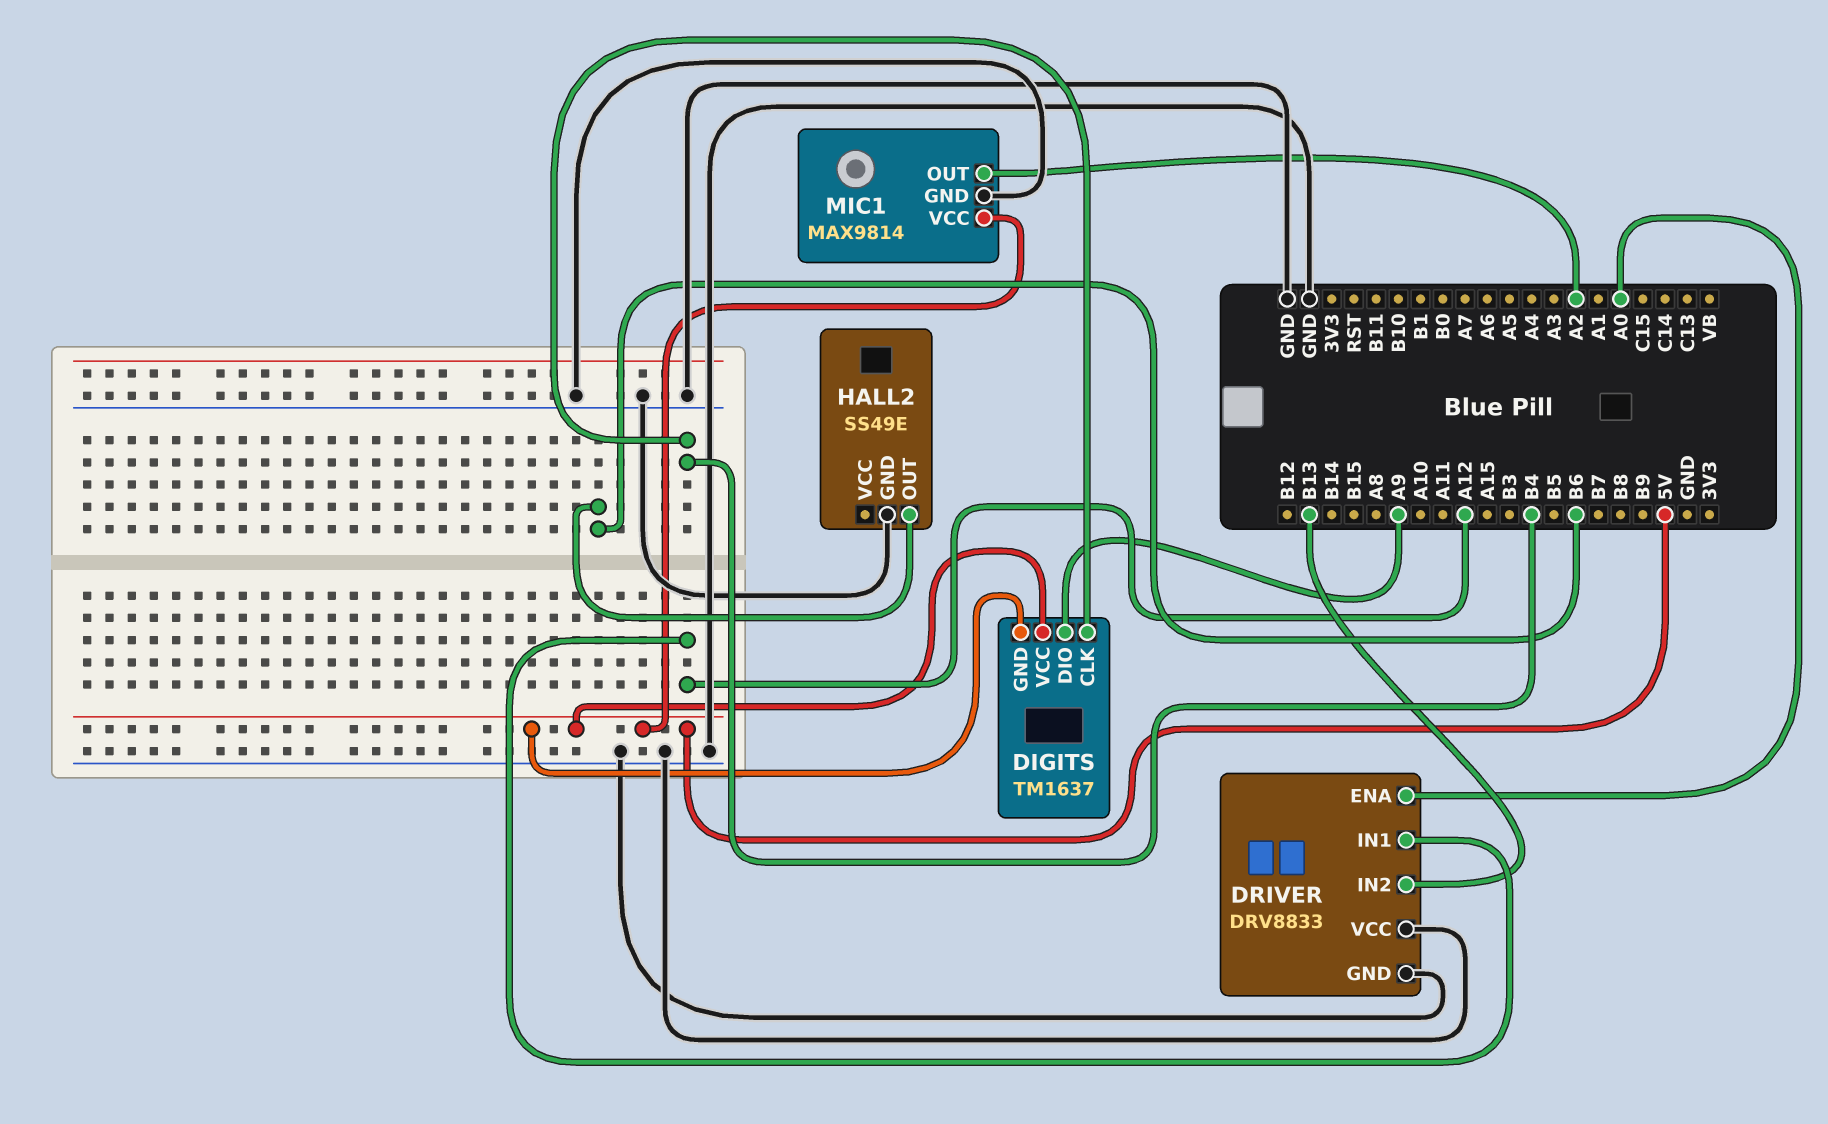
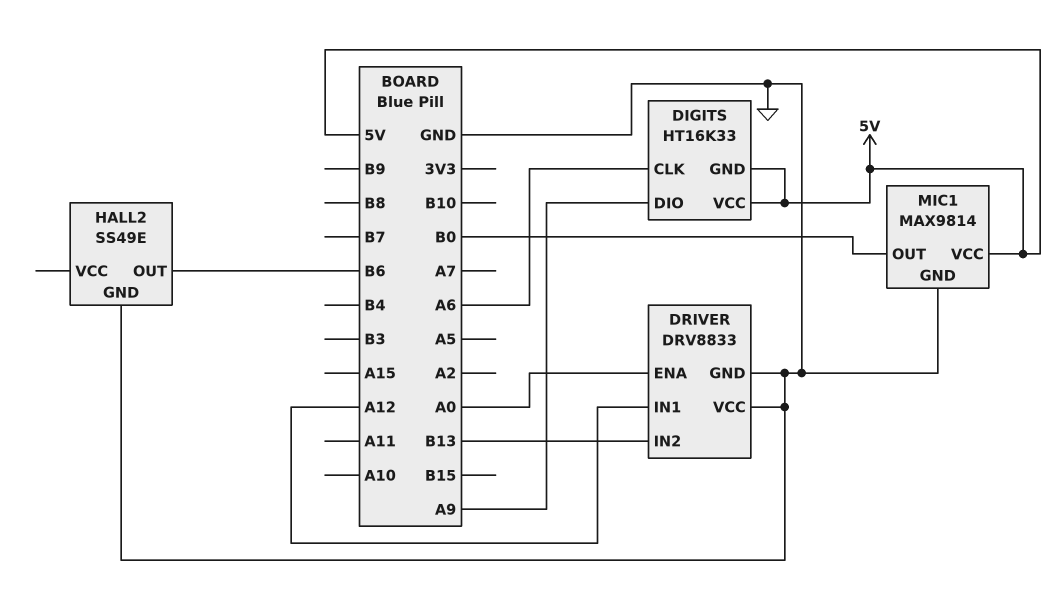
DIGITS: TM1637 -> HT16K33
DIGITS pin CLK: B4 -> A6
MIC1 pin OUT: A2 -> B0

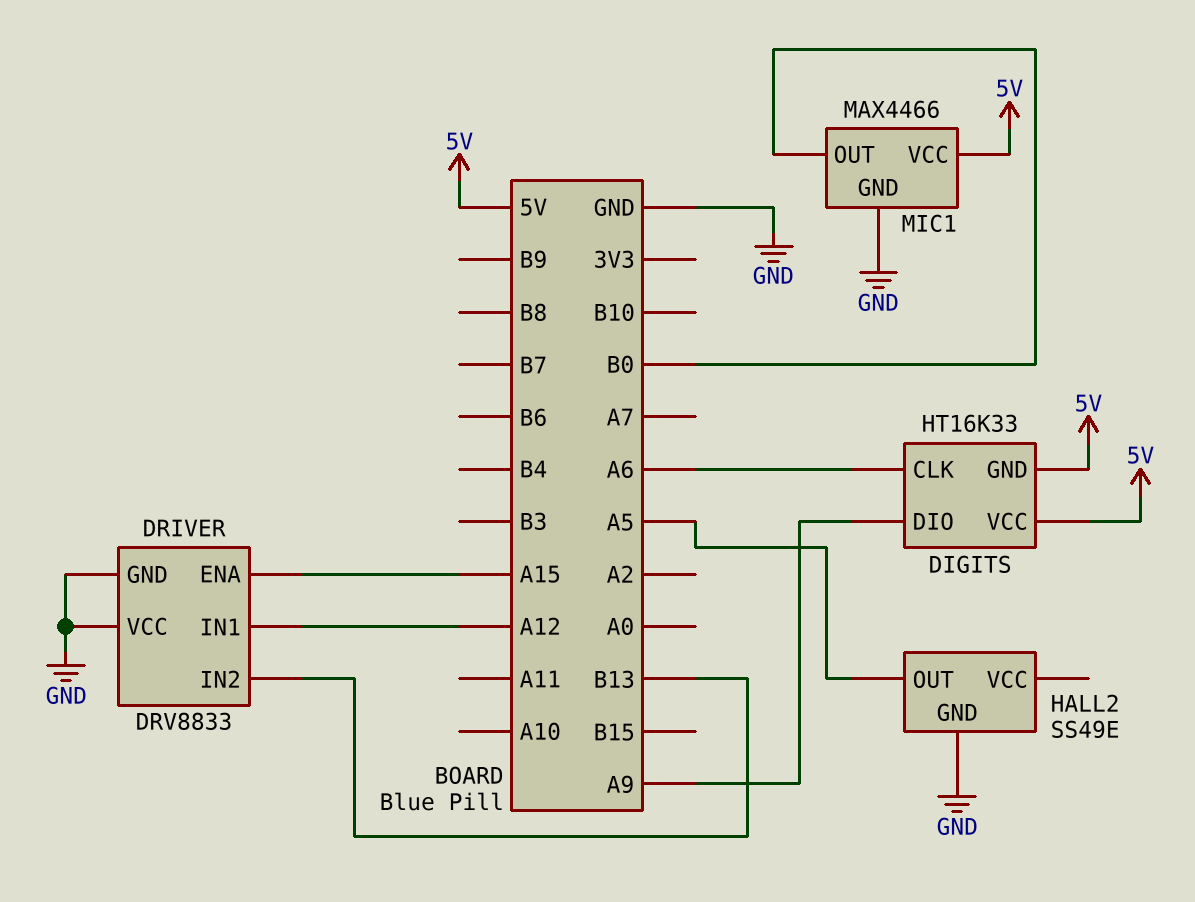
DRIVER pin ENA: A0 -> A15
HALL2 pin OUT: B6 -> A5
MIC1: MAX9814 -> MAX4466

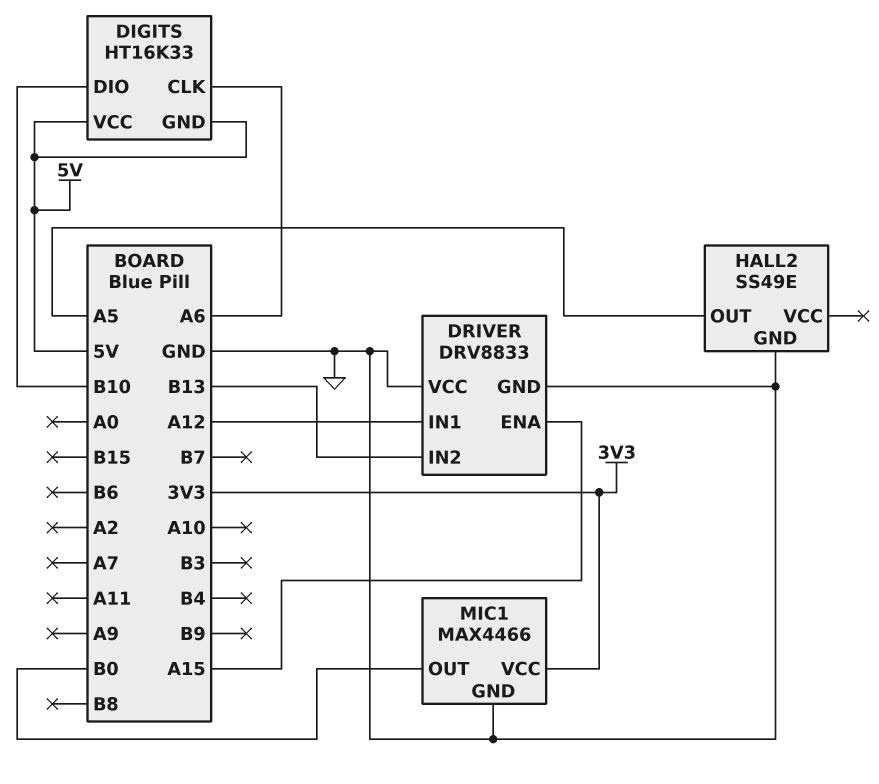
DIGITS pin DIO: A9 -> B10
MIC1 pin VCC: 5V -> 3V3

